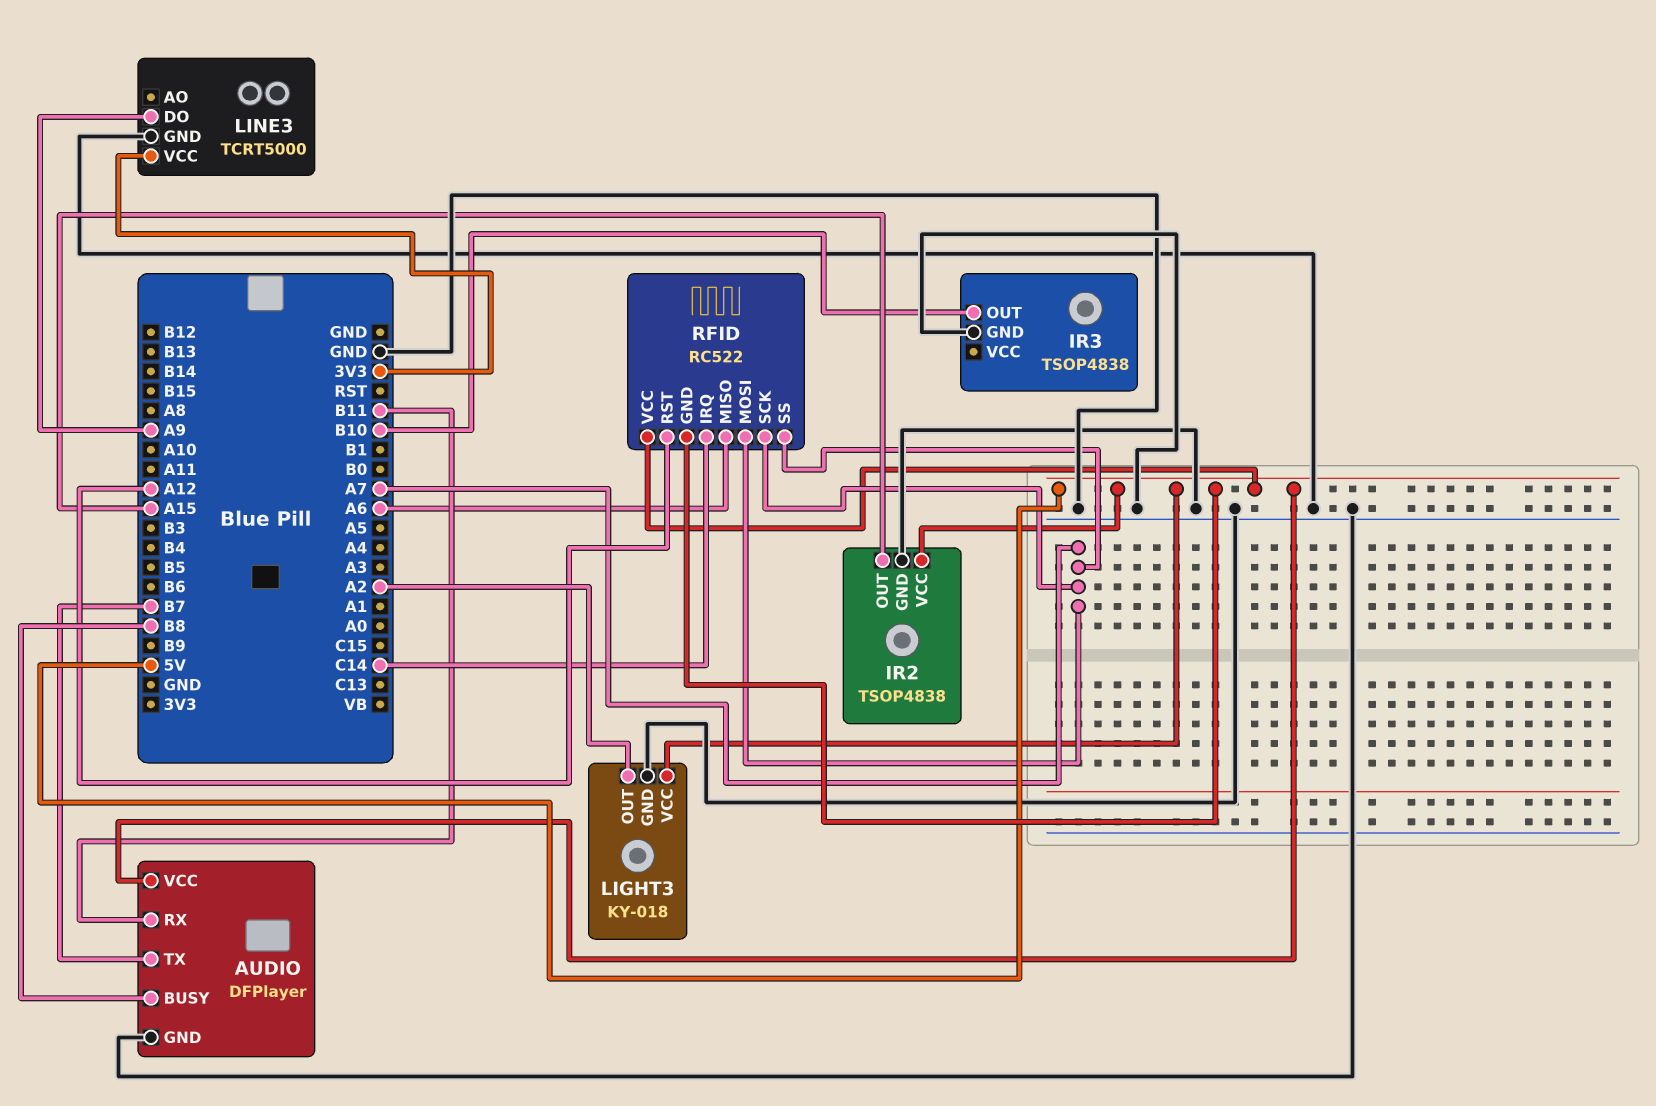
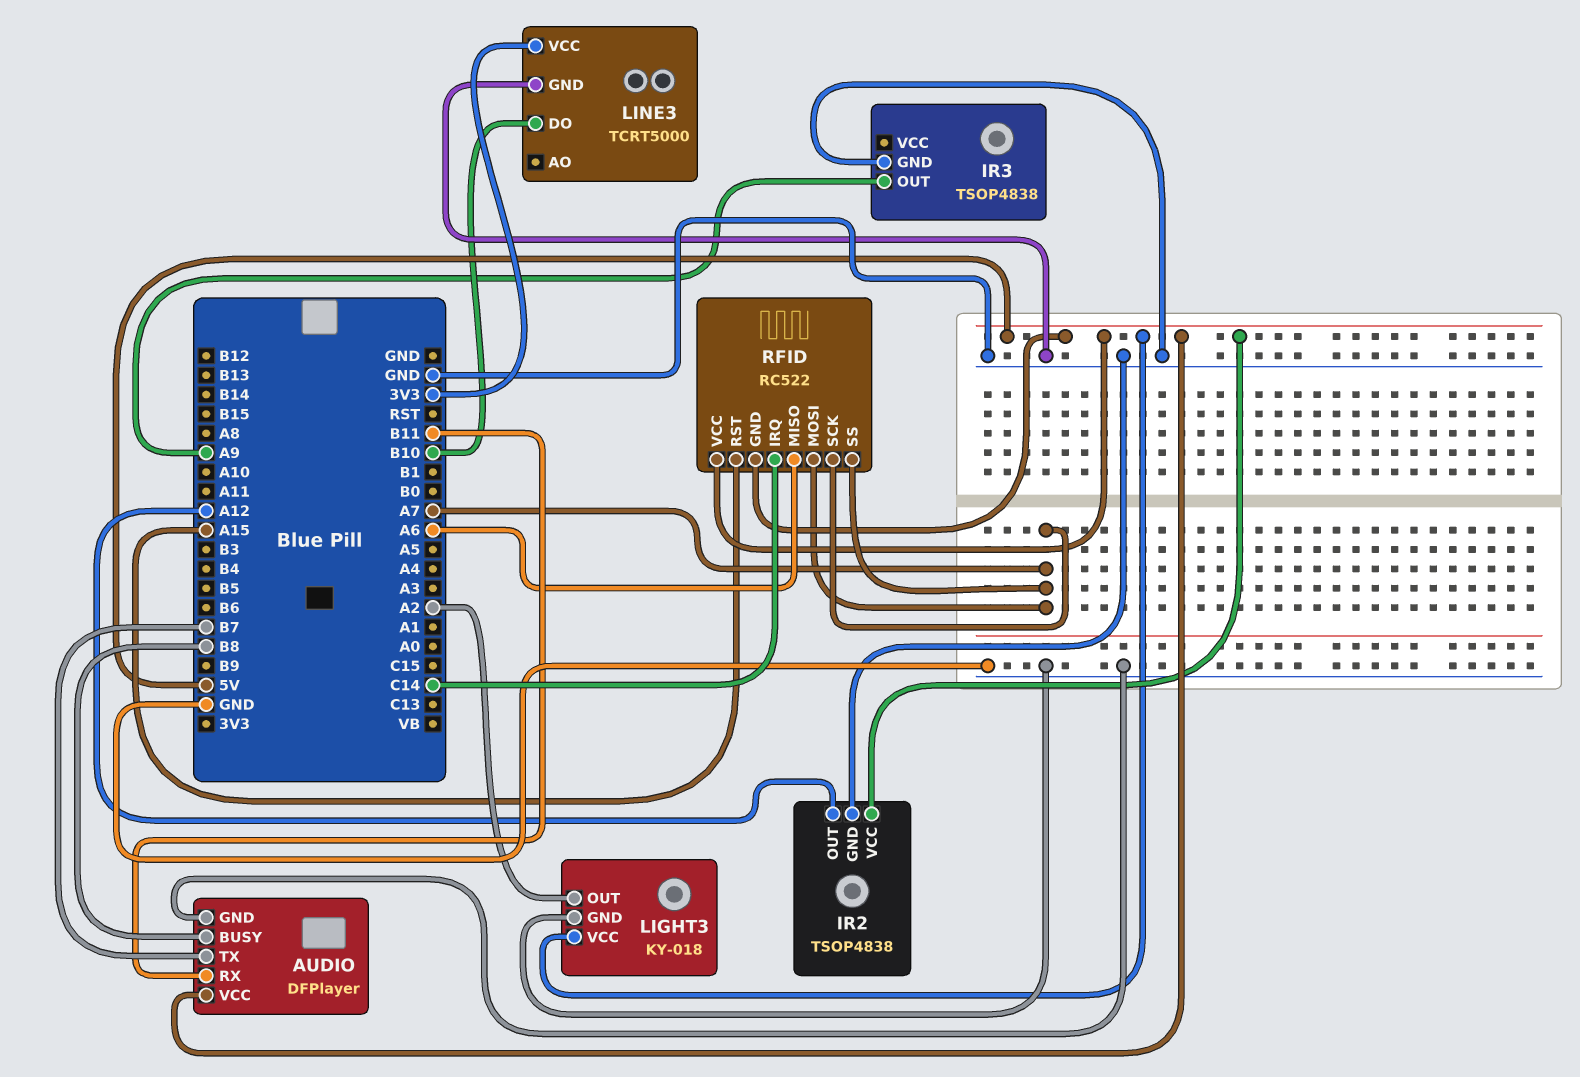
IR2 pin OUT: A15 -> A12
IR3 pin OUT: B10 -> A9
LINE3 pin DO: A9 -> B10
RFID pin RST: A12 -> A15

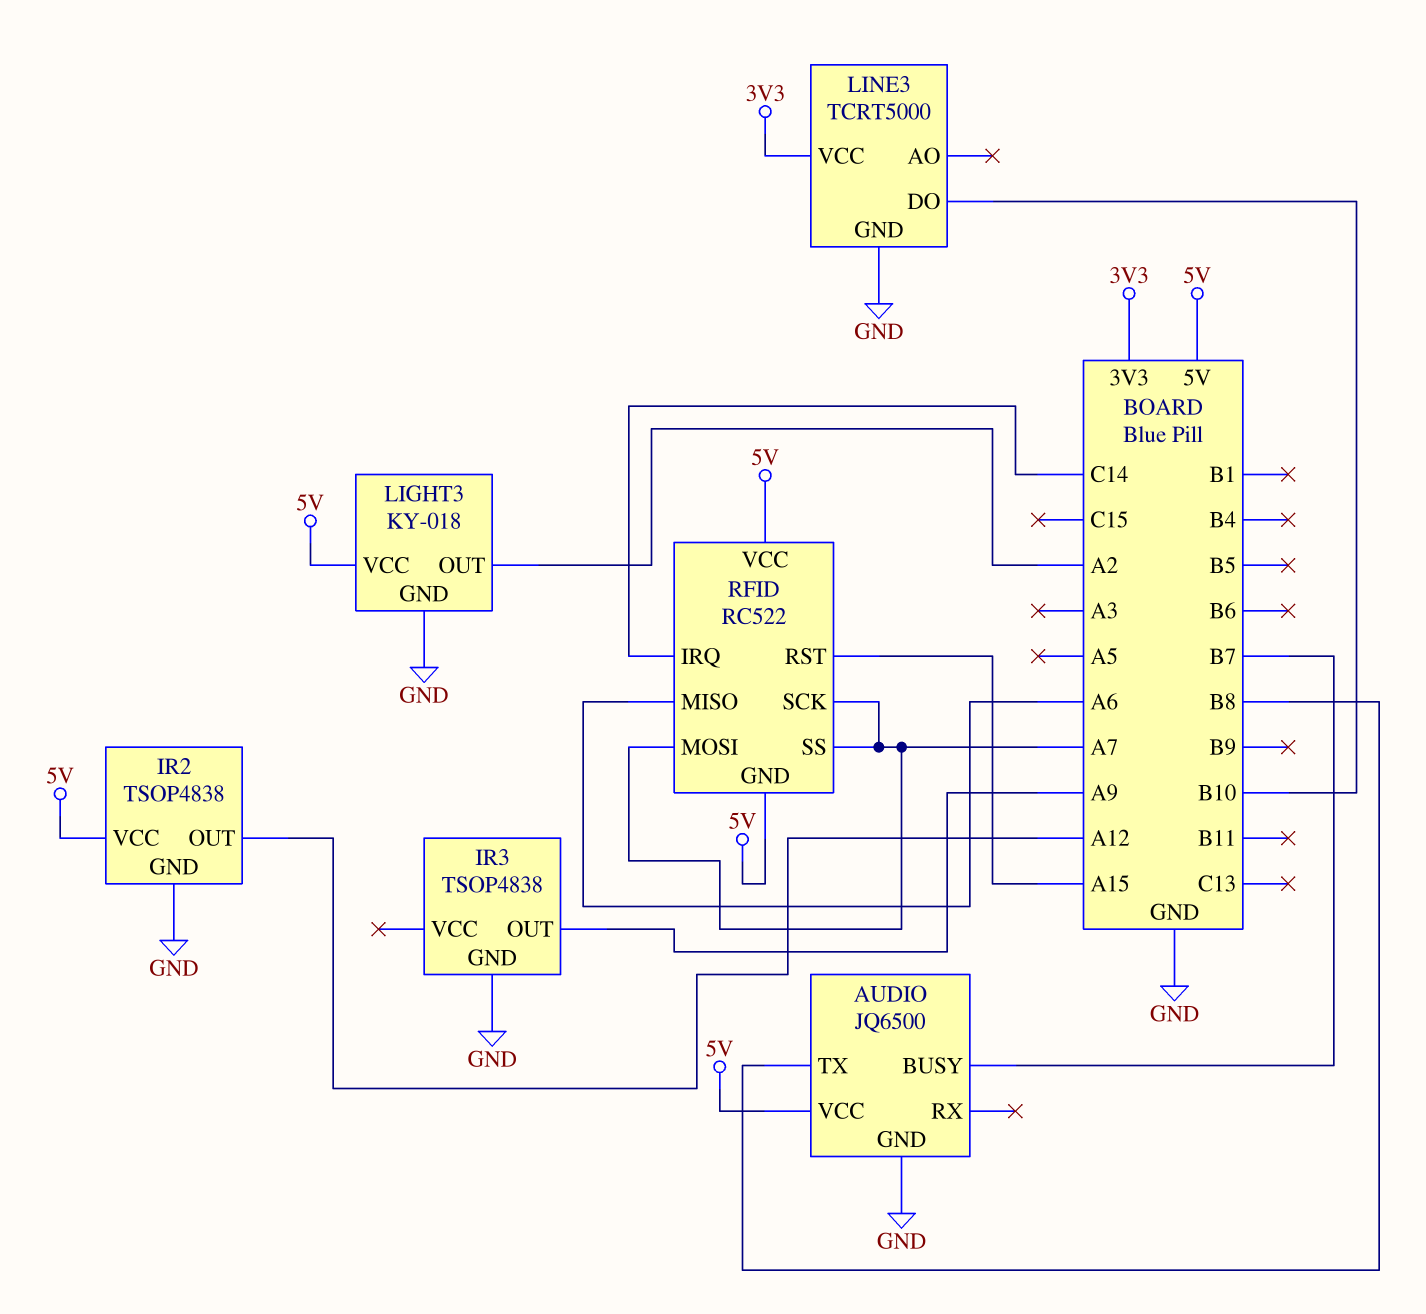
AUDIO: DFPlayer -> JQ6500
AUDIO pin BUSY: B8 -> B7
AUDIO pin RX: B11 -> none
AUDIO pin TX: B7 -> B8

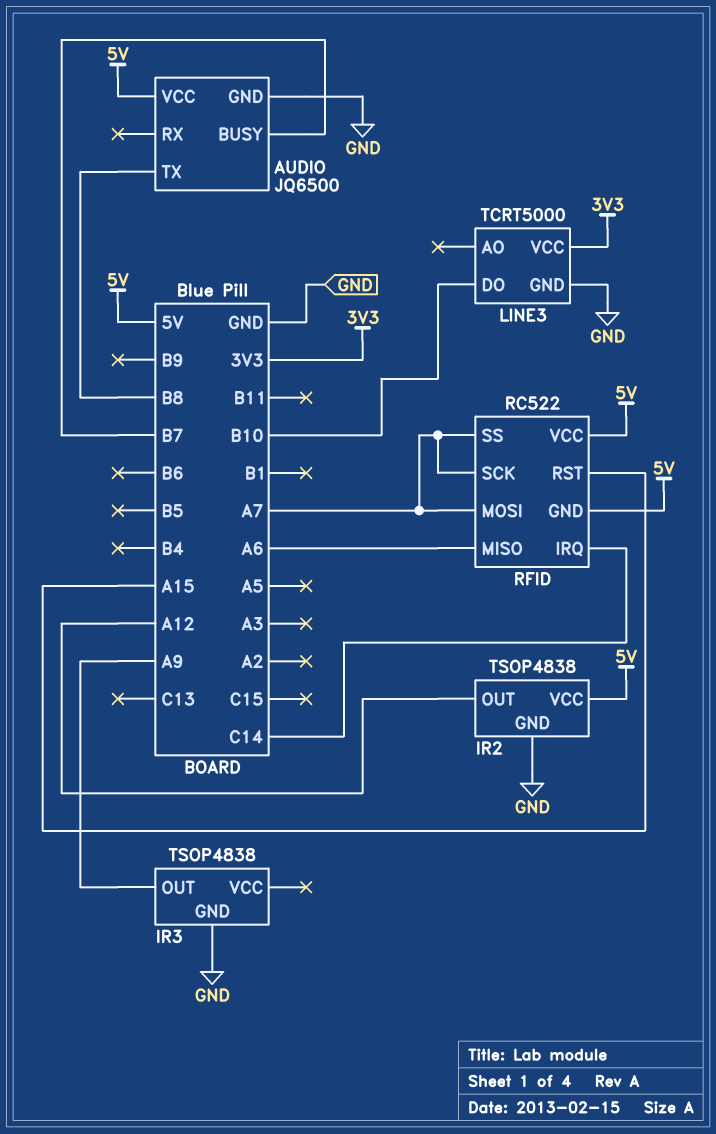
LIGHT3: KY-018 -> none
LIGHT3 pin GND: GND -> none
LIGHT3 pin OUT: A2 -> none
LIGHT3 pin VCC: 5V -> none

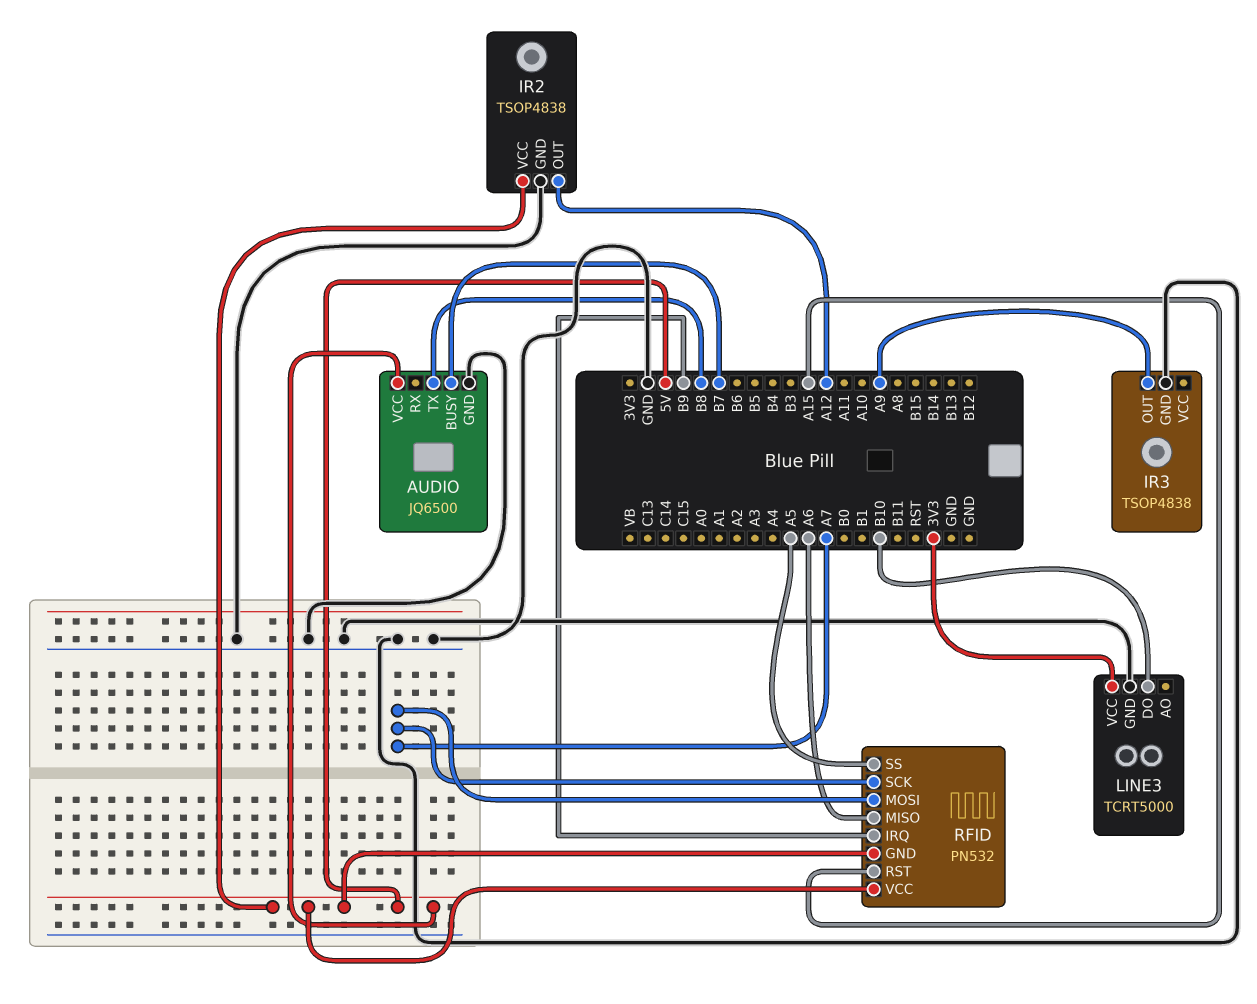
RFID: RC522 -> PN532
RFID pin IRQ: C14 -> B9
RFID pin SS: A7 -> A5

